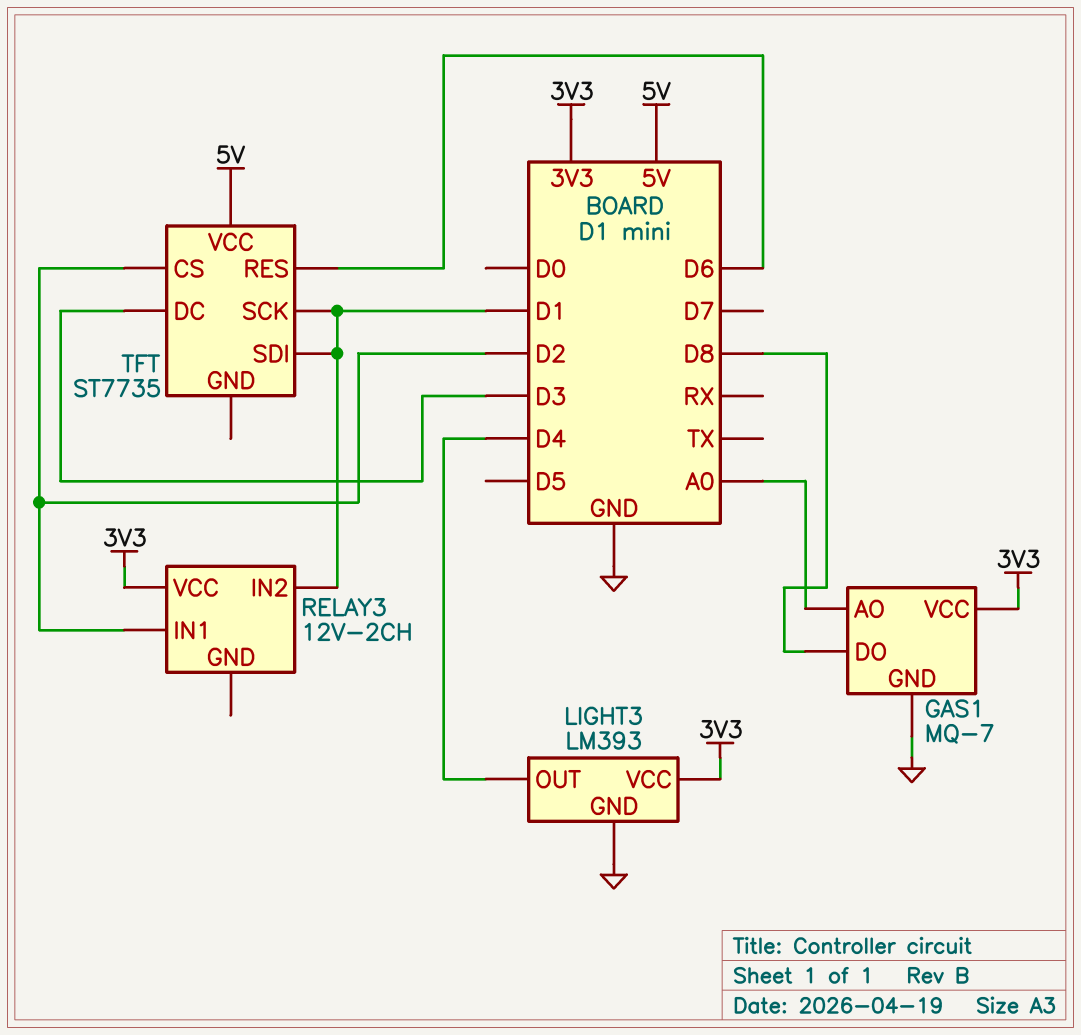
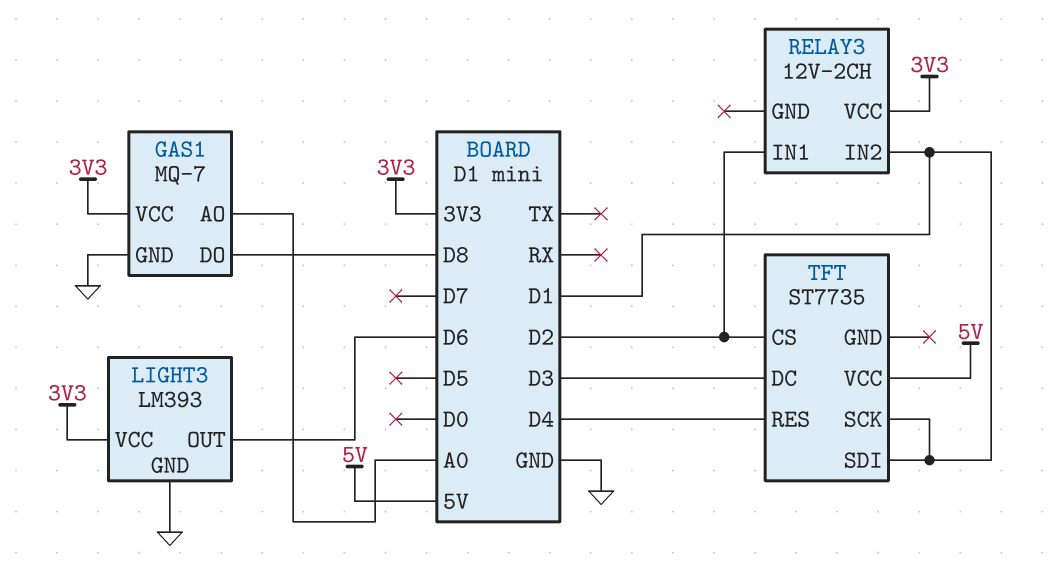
LIGHT3 pin OUT: D4 -> D6
TFT pin RES: D6 -> D4

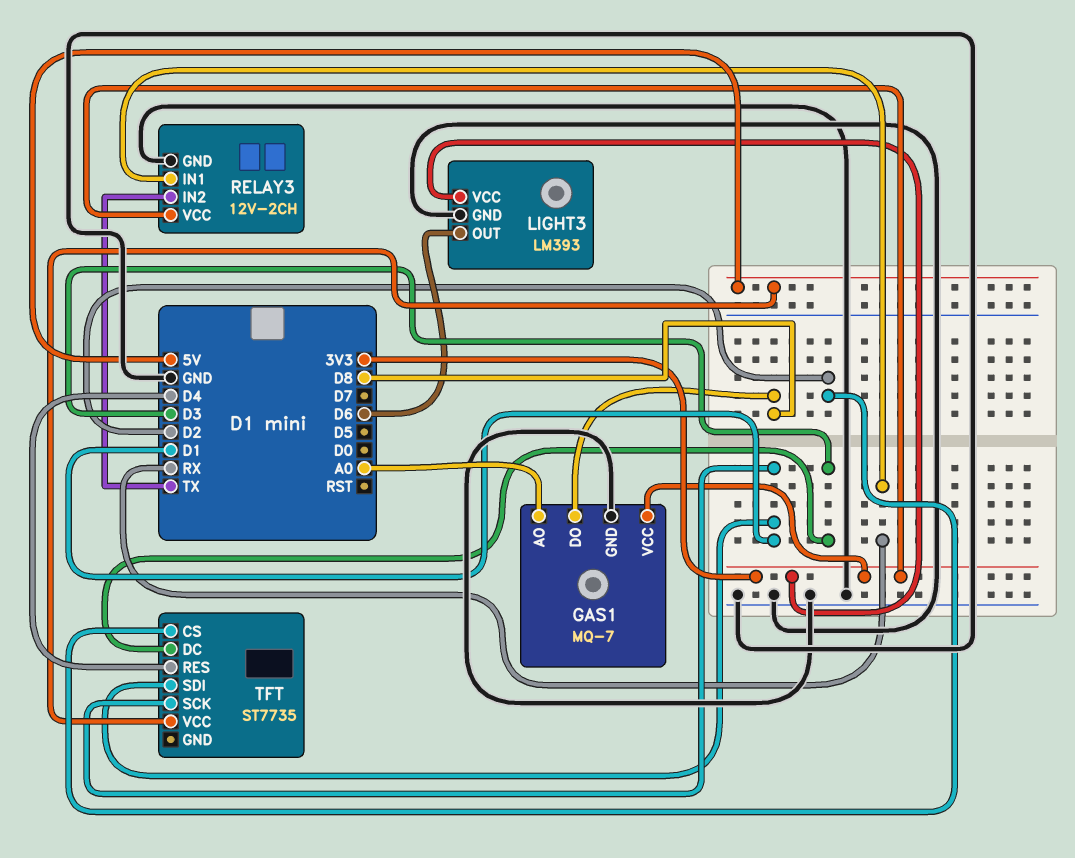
RELAY3 pin GND: none -> GND
RELAY3 pin IN1: D2 -> RX
RELAY3 pin IN2: D1 -> TX

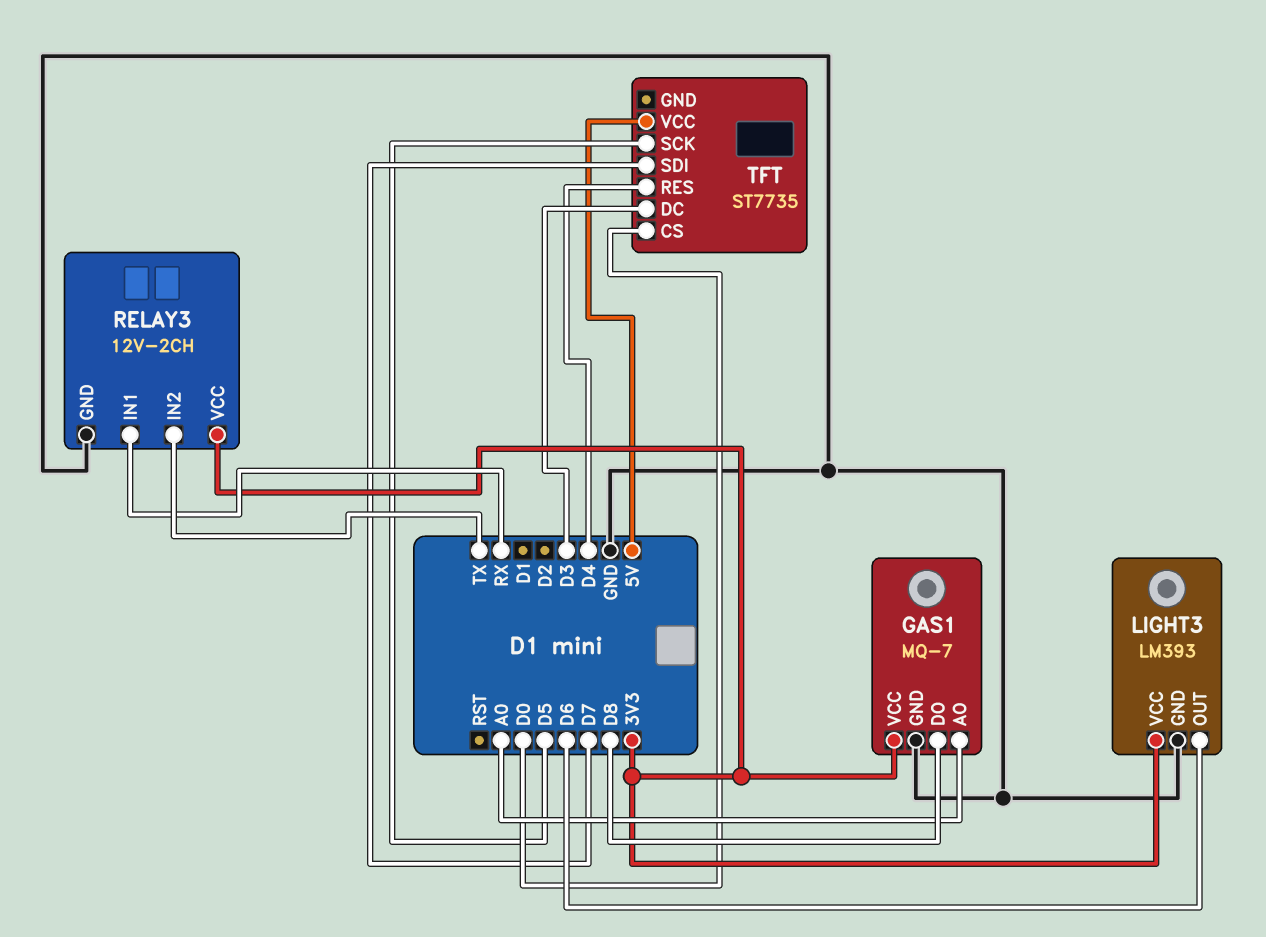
TFT pin CS: D2 -> D0
TFT pin SCK: D1 -> D5
TFT pin SDI: D1 -> D7

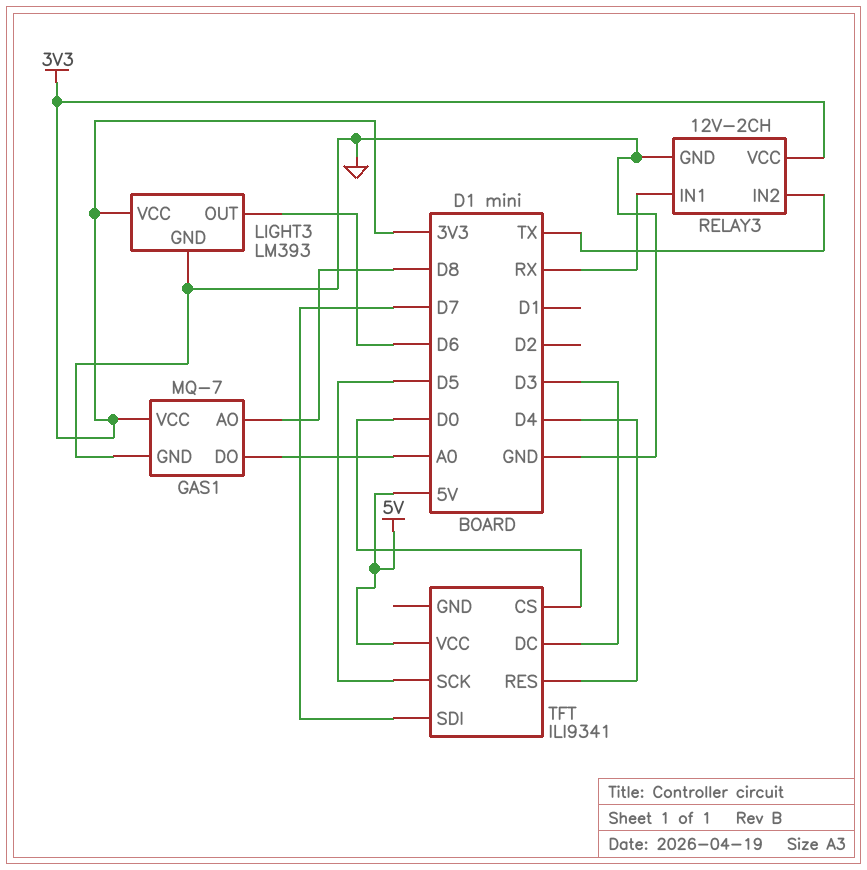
GAS1 pin AO: A0 -> D8
GAS1 pin DO: D8 -> A0
TFT: ST7735 -> ILI9341

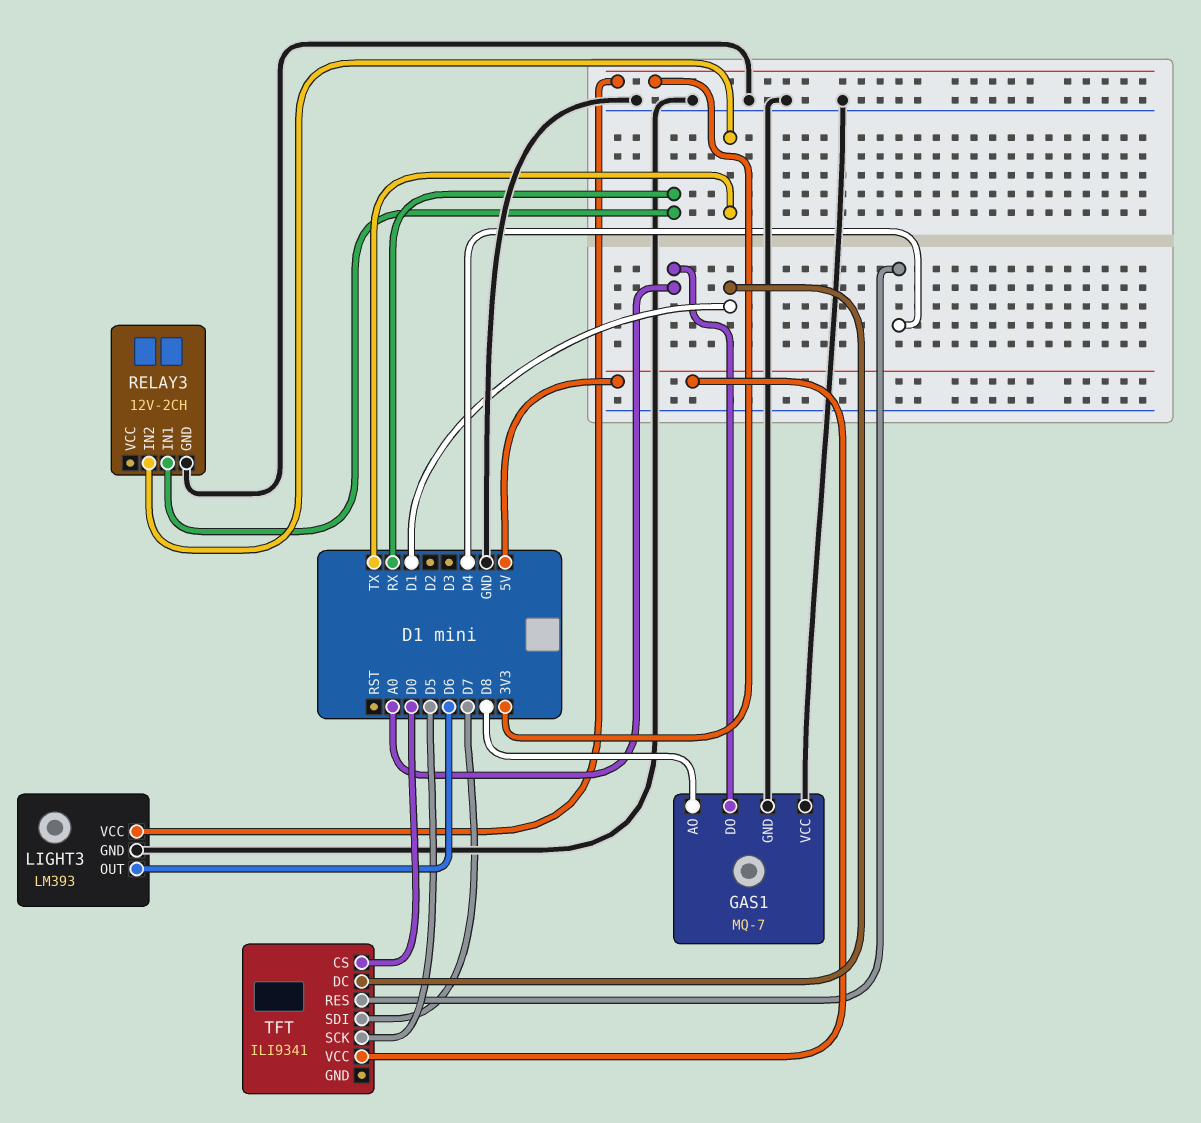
GAS1 pin VCC: 3V3 -> GND
RELAY3 pin VCC: 3V3 -> none
TFT pin DC: D3 -> D1

